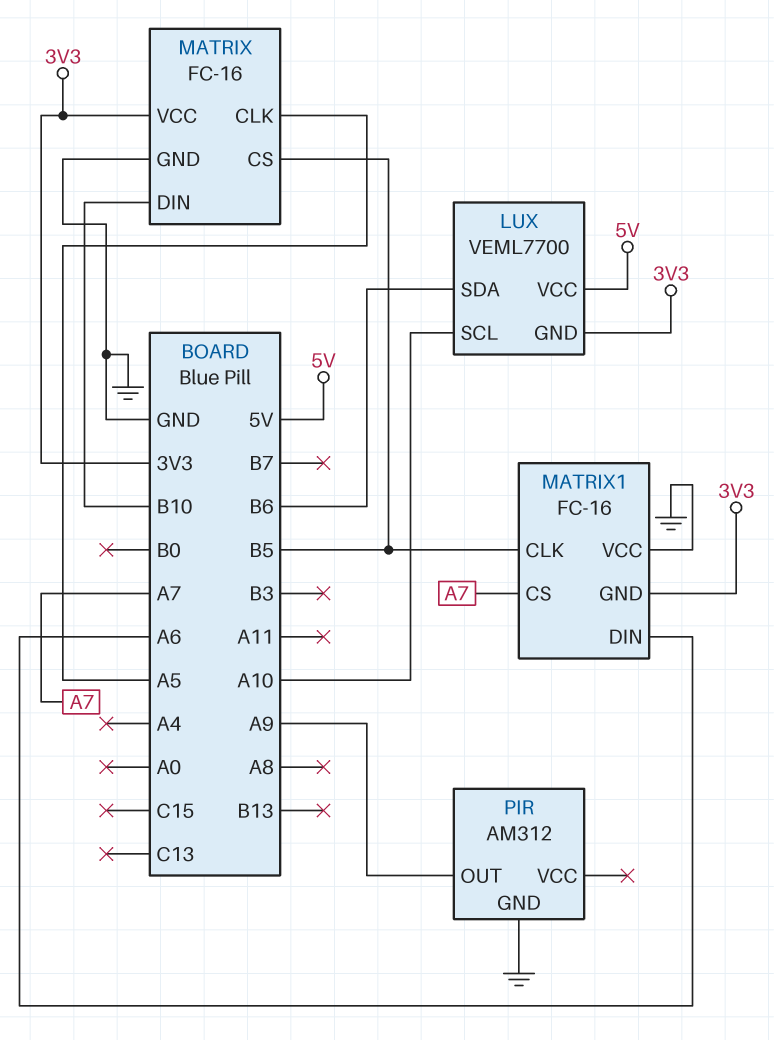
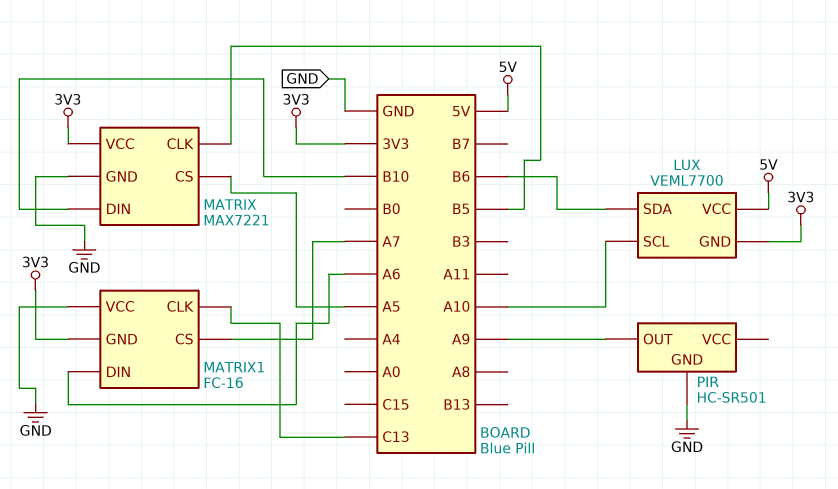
MATRIX: FC-16 -> MAX7221
MATRIX pin CLK: A5 -> B5
MATRIX pin CS: B5 -> A5
MATRIX1 pin CLK: B5 -> C13
PIR: AM312 -> HC-SR501

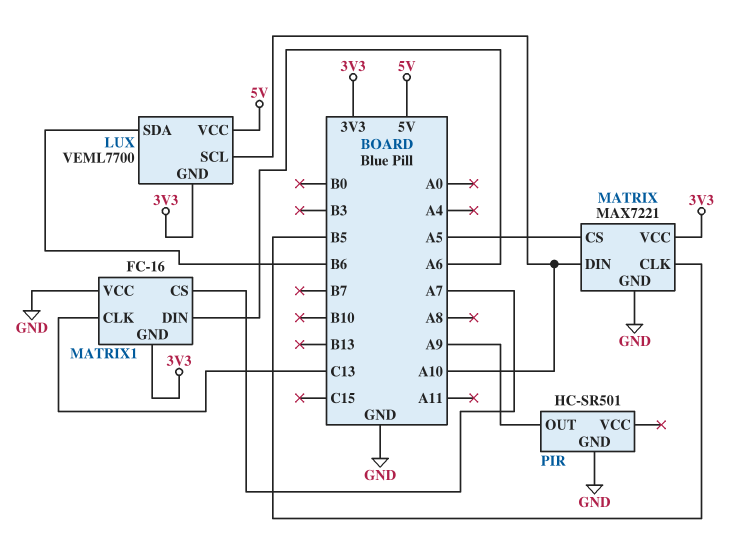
MATRIX pin DIN: B10 -> A10

